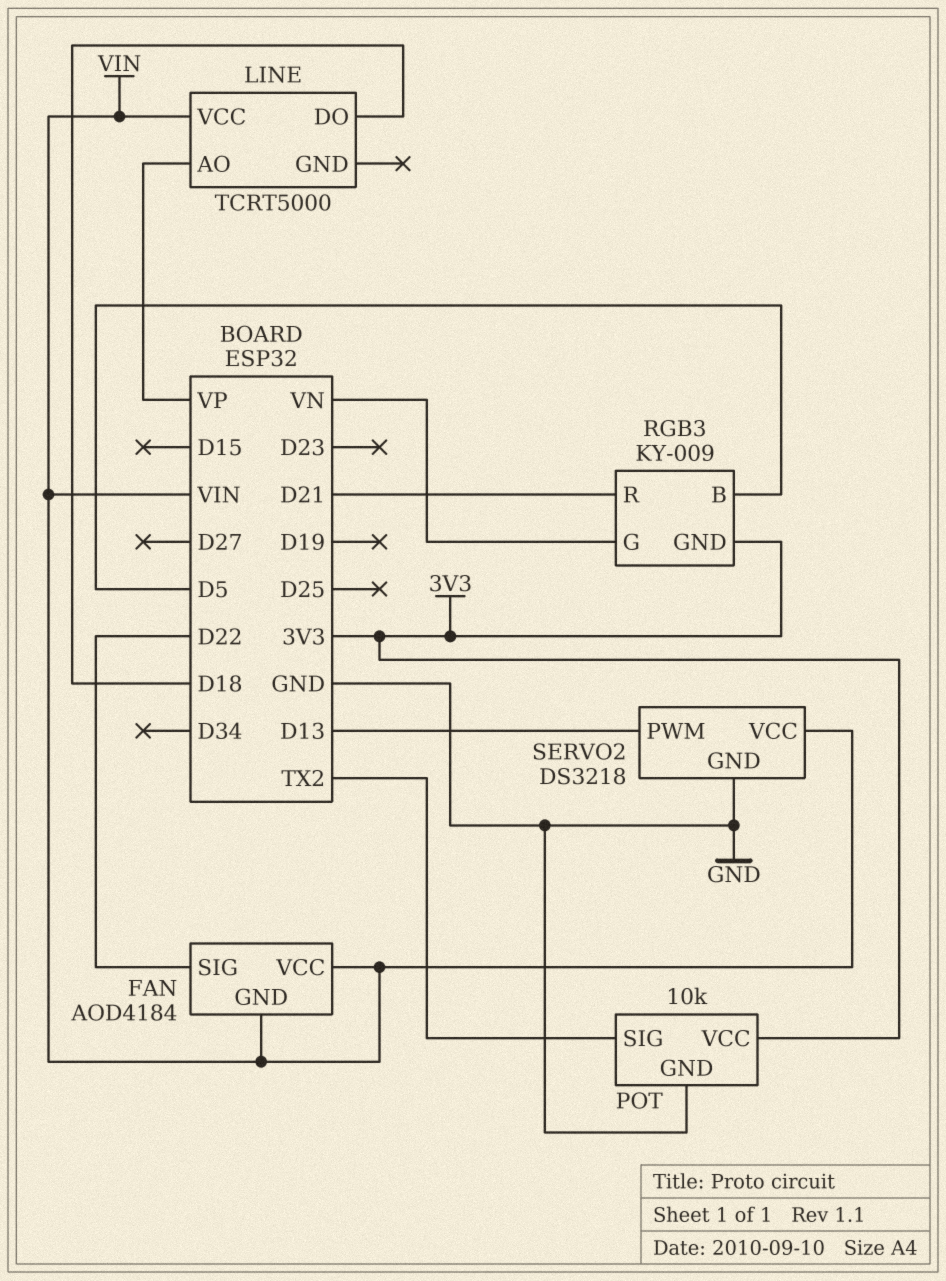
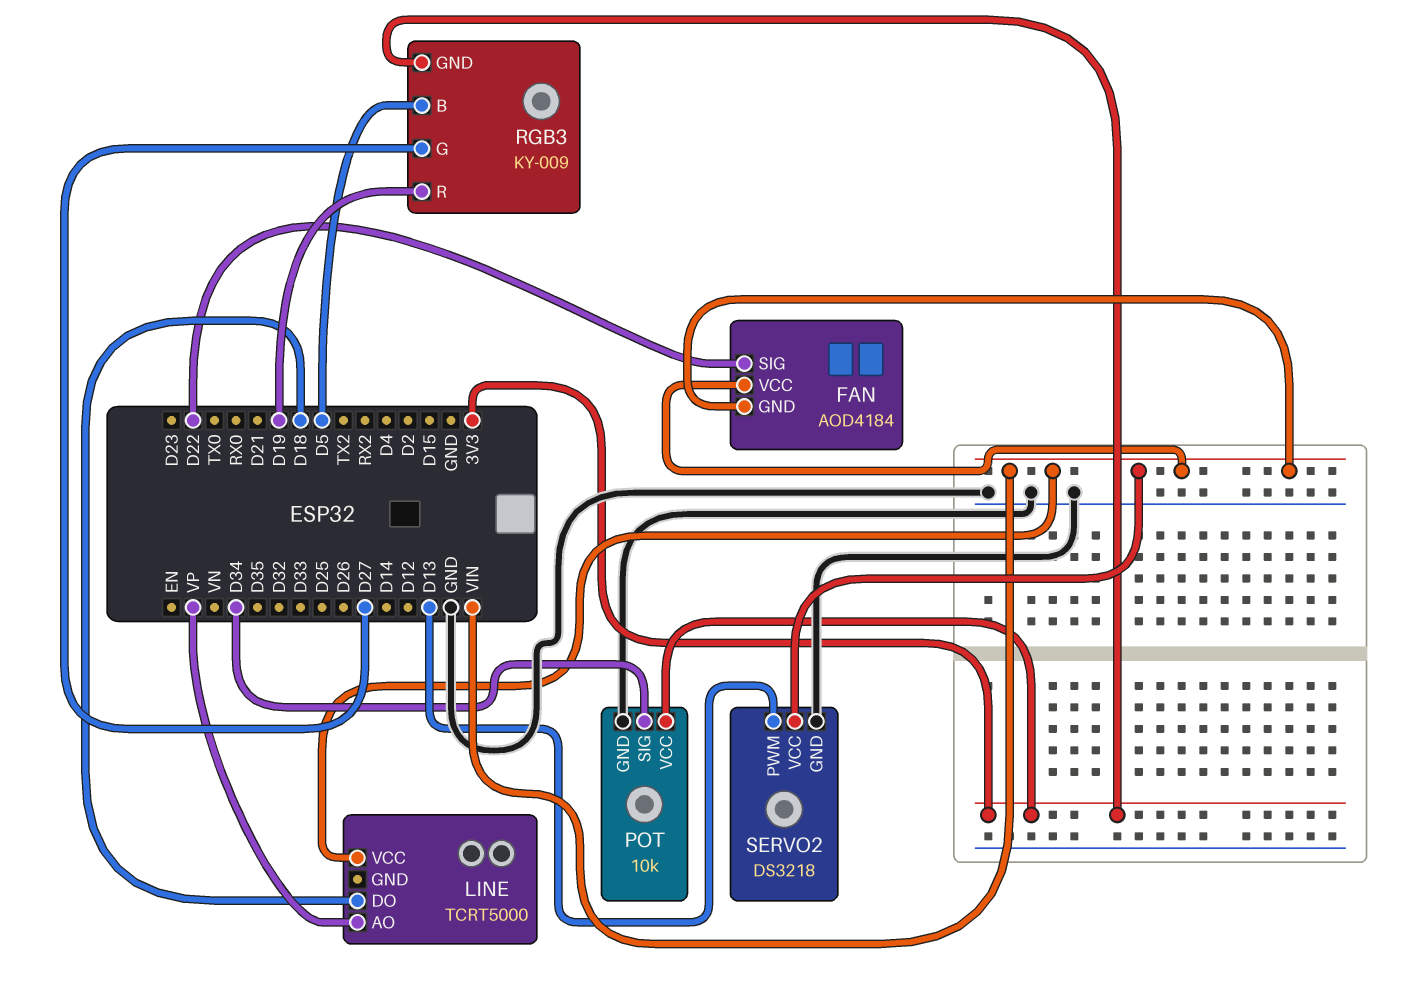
POT pin SIG: TX2 -> D34
RGB3 pin G: VN -> D27
RGB3 pin R: D21 -> D19

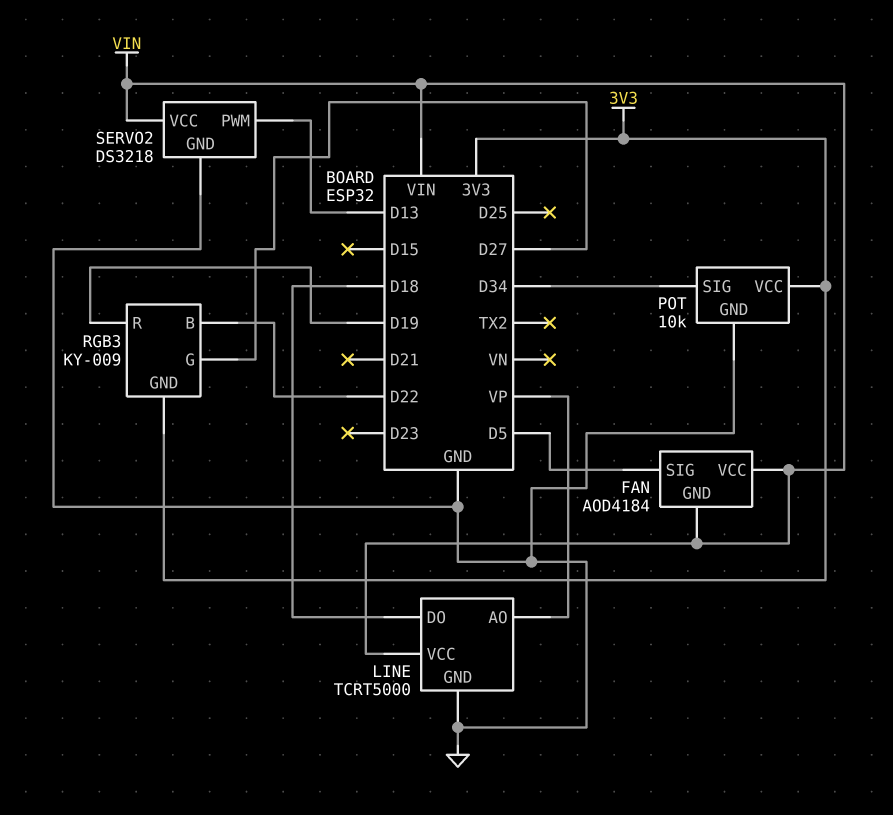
FAN pin SIG: D22 -> D5
LINE pin GND: none -> GND
RGB3 pin B: D5 -> D22

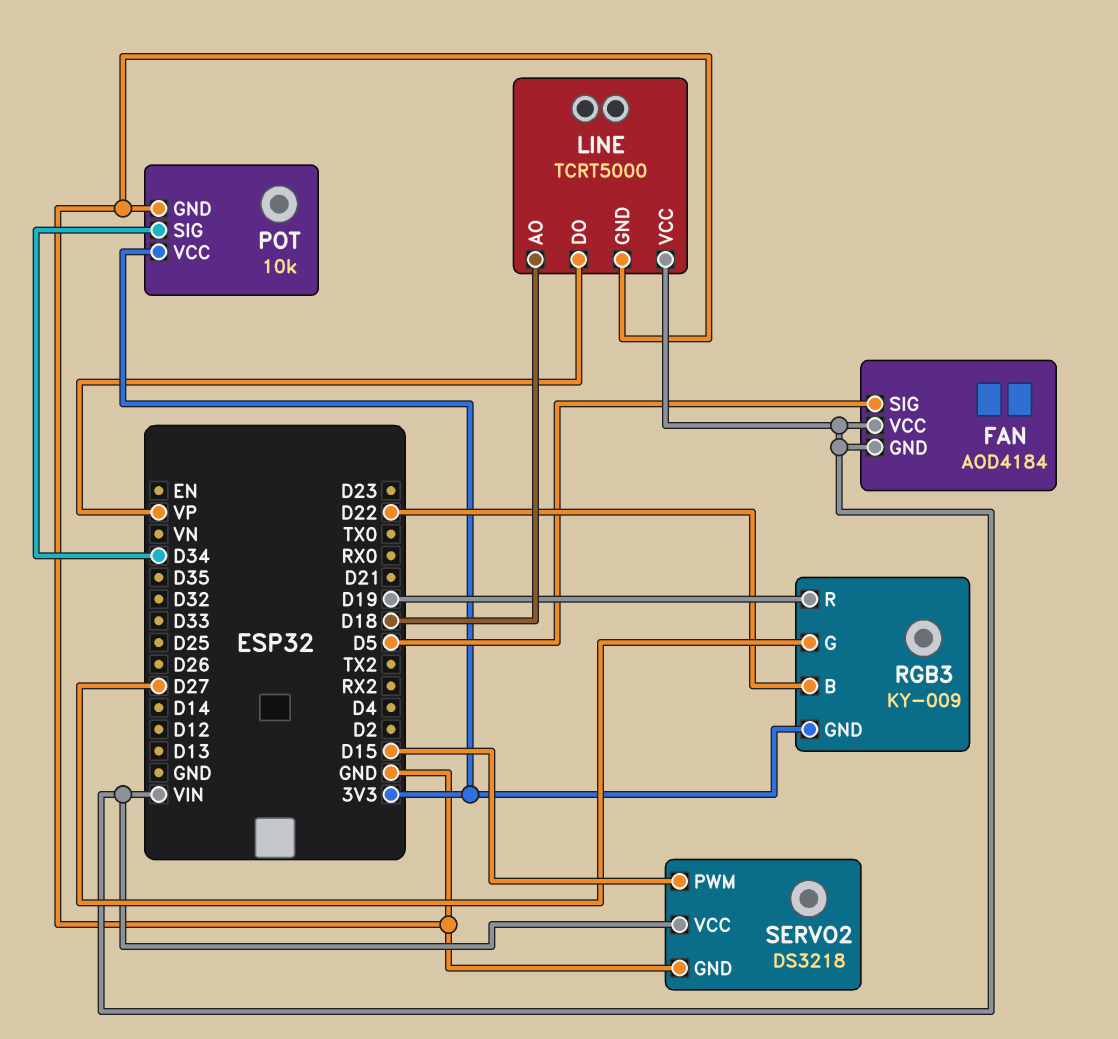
LINE pin AO: VP -> D18
LINE pin DO: D18 -> VP
SERVO2 pin PWM: D13 -> D15

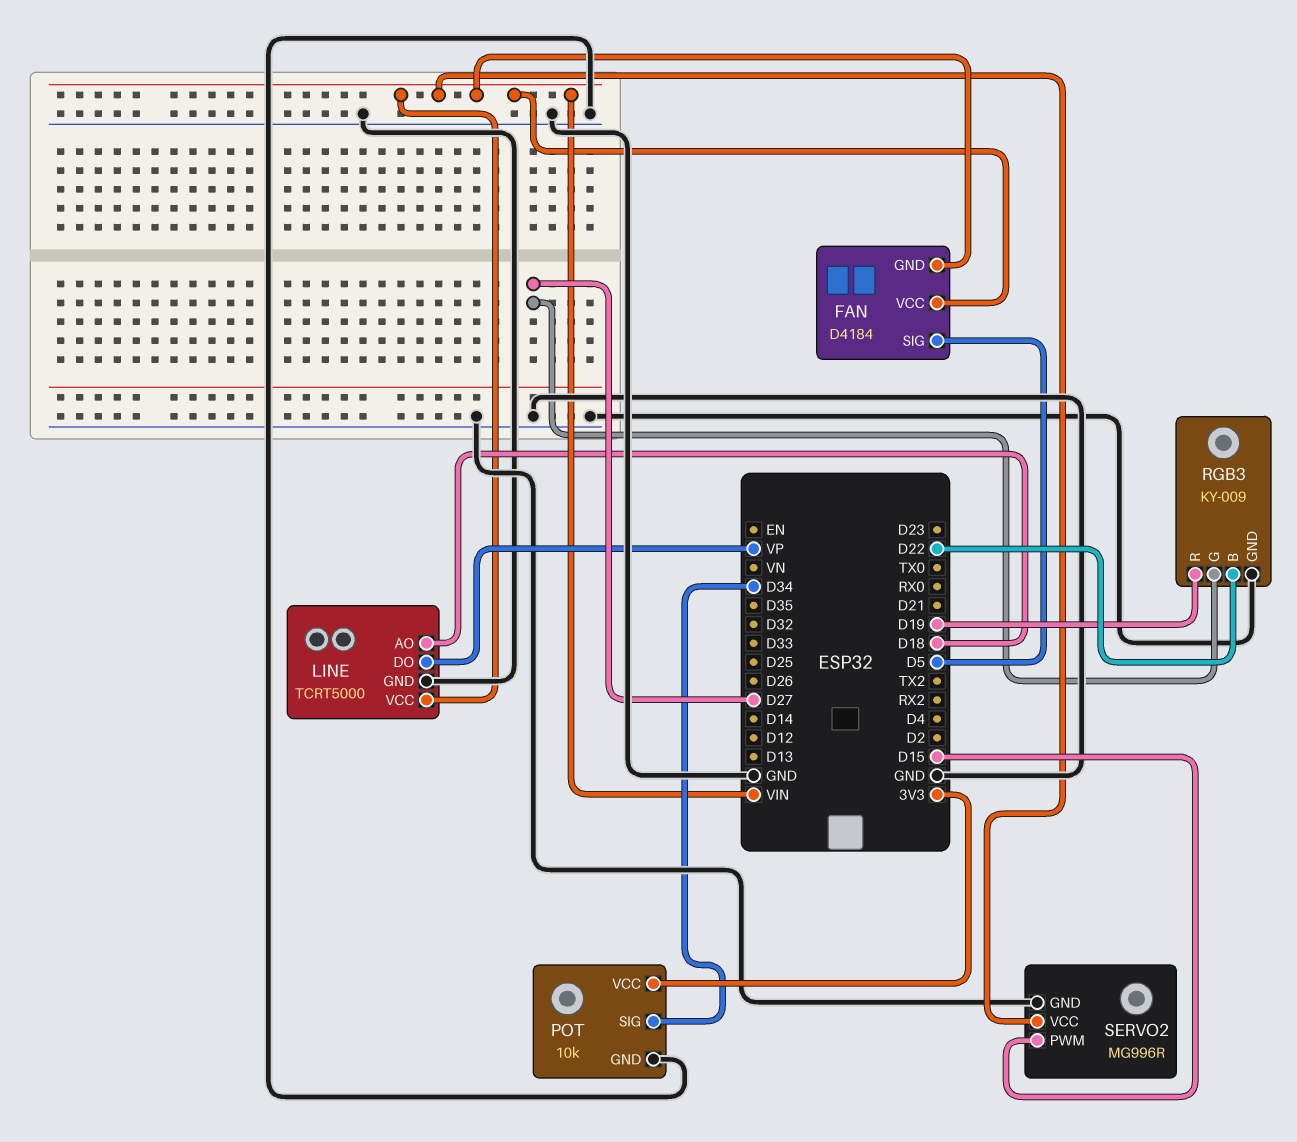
FAN: AOD4184 -> D4184
RGB3 pin GND: 3V3 -> GND
SERVO2: DS3218 -> MG996R

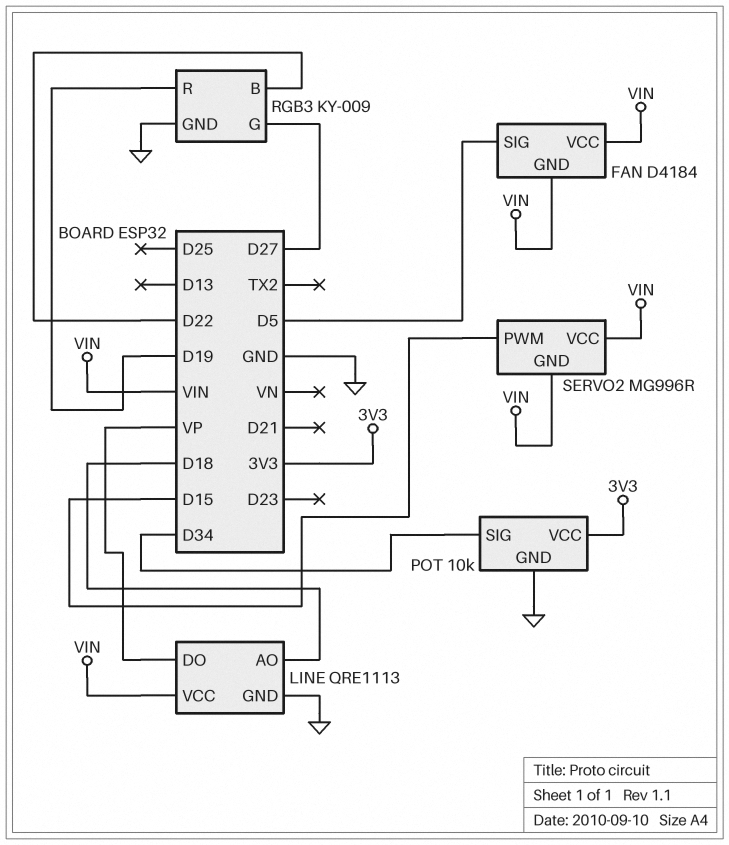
LINE: TCRT5000 -> QRE1113
SERVO2 pin GND: GND -> VIN

